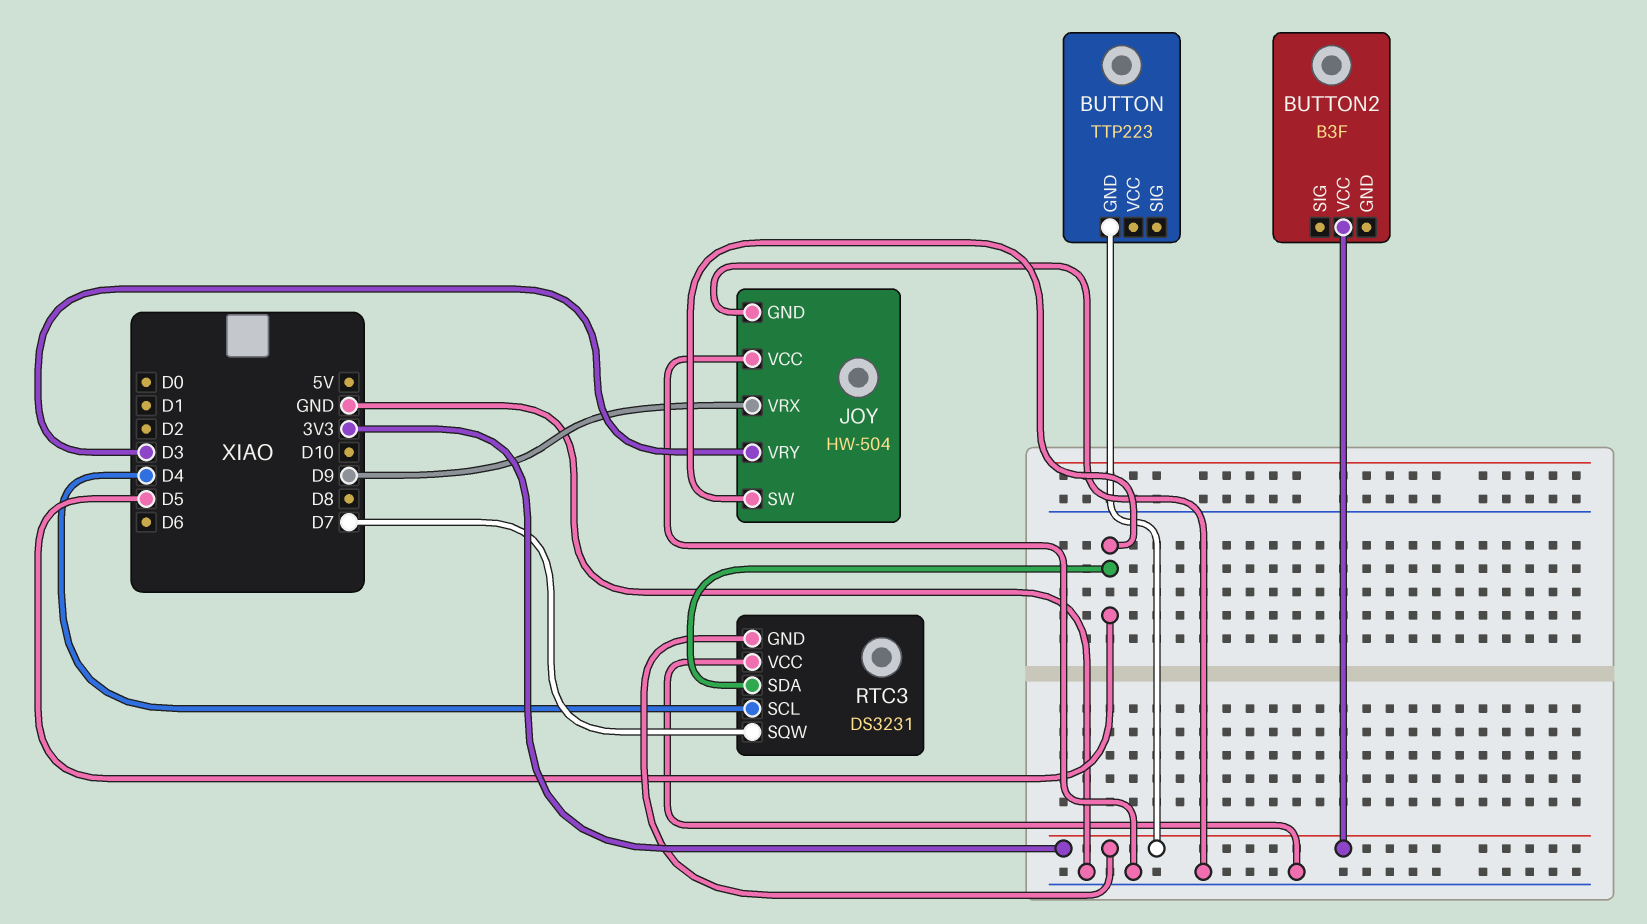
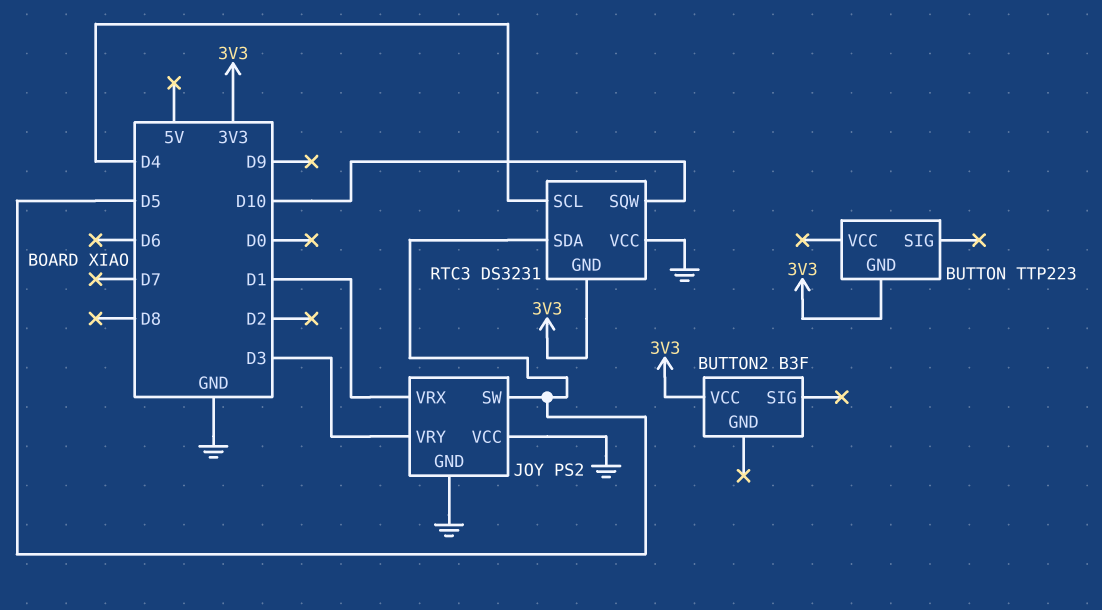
JOY: HW-504 -> PS2
JOY pin VRX: D9 -> D1
RTC3 pin SQW: D7 -> D10

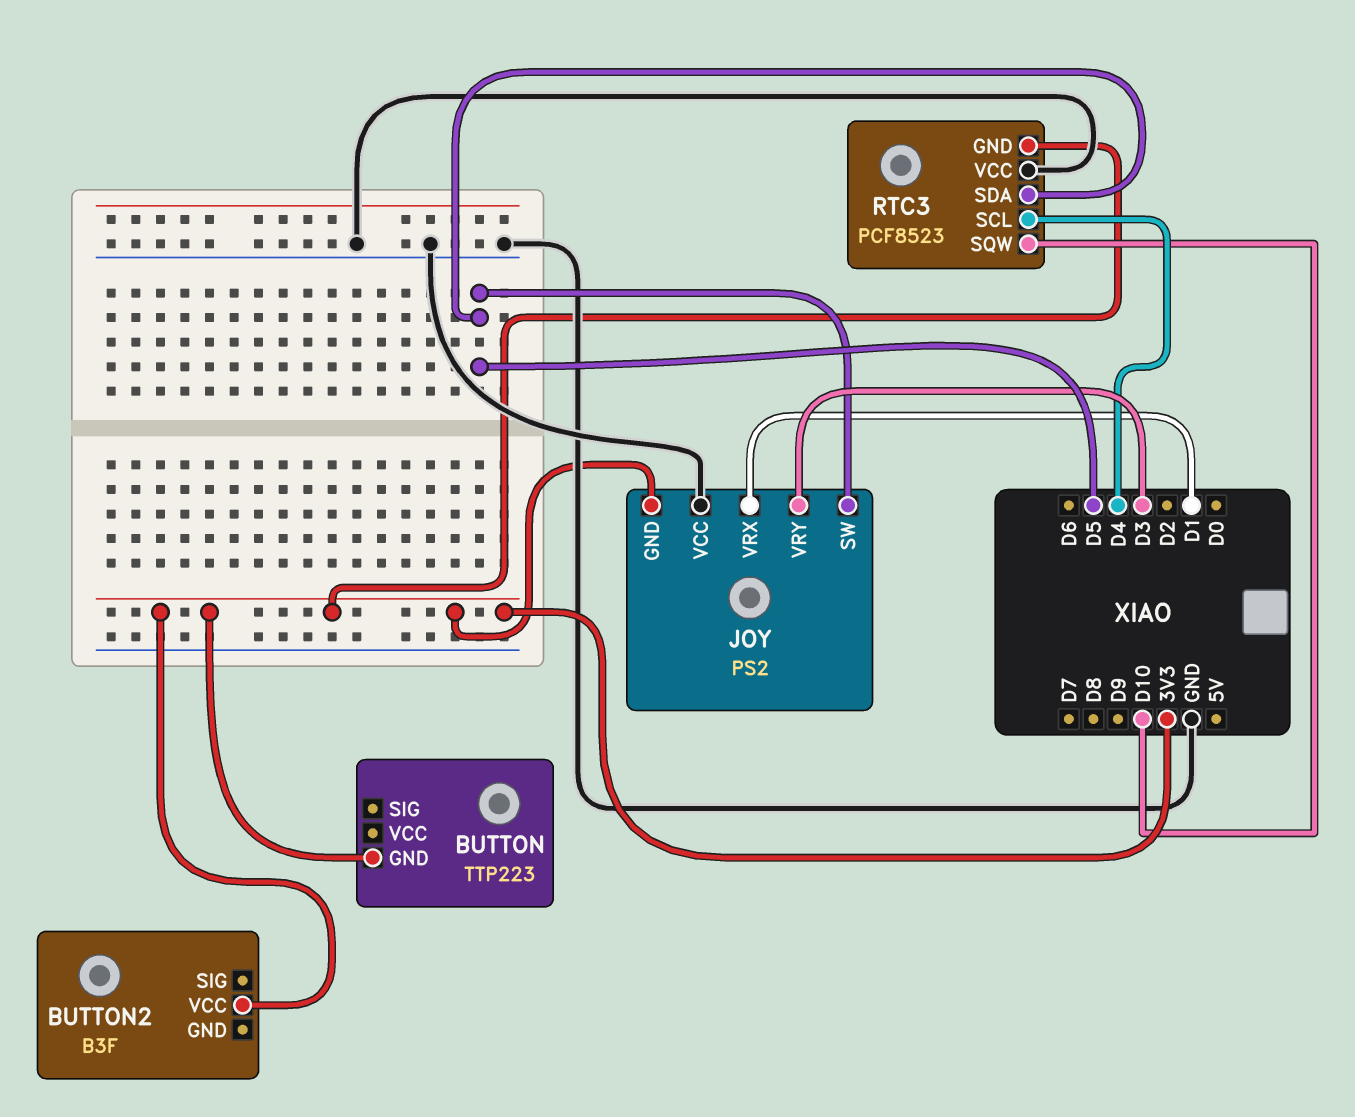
JOY pin GND: GND -> 3V3
RTC3: DS3231 -> PCF8523

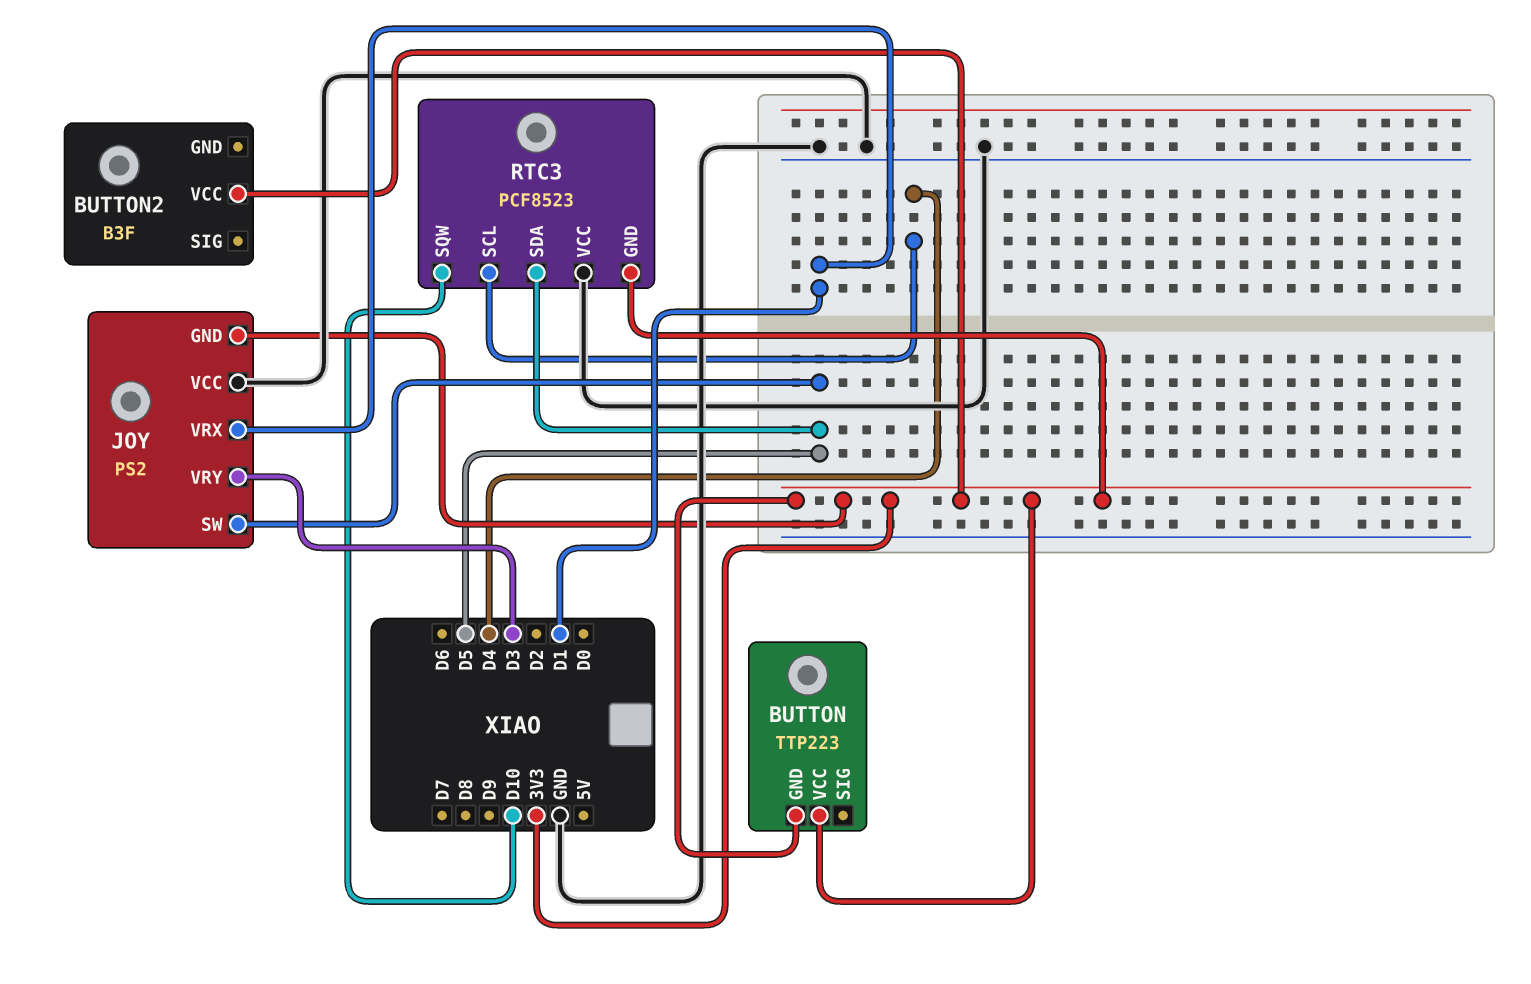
BUTTON pin VCC: none -> 3V3

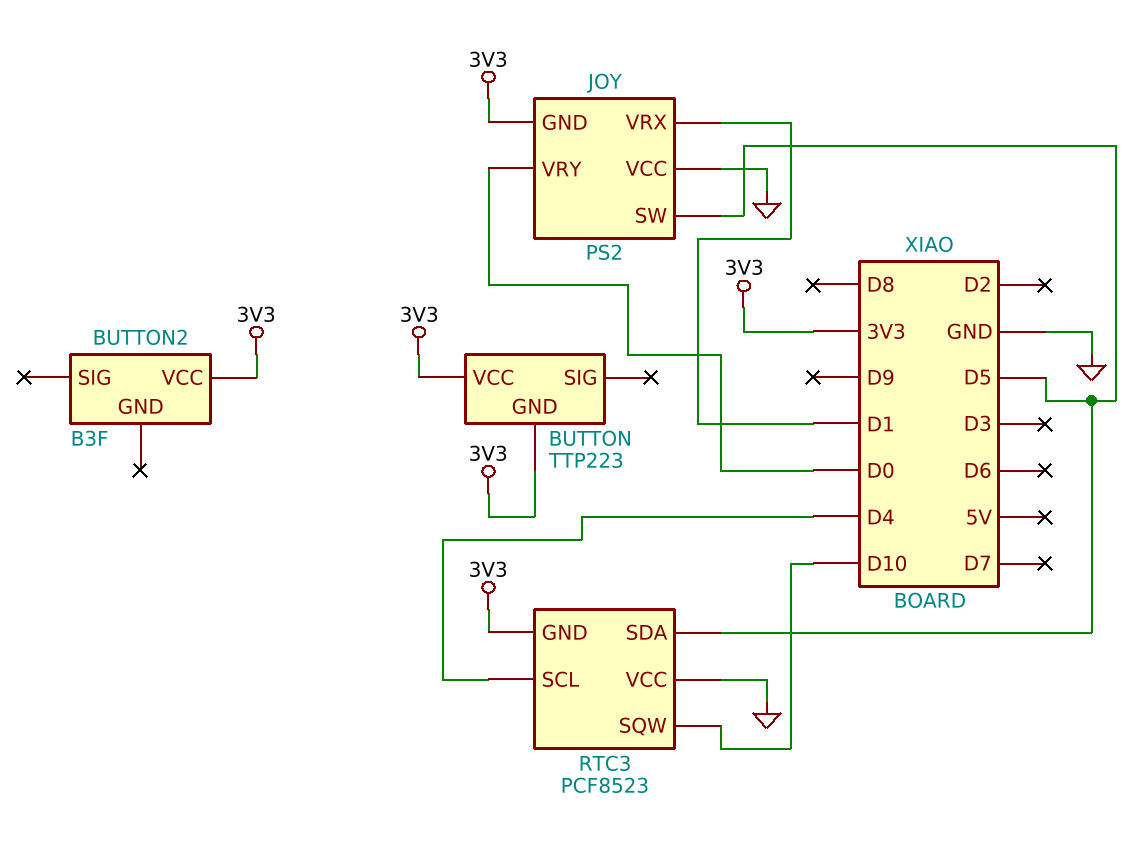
JOY pin VRY: D3 -> D0

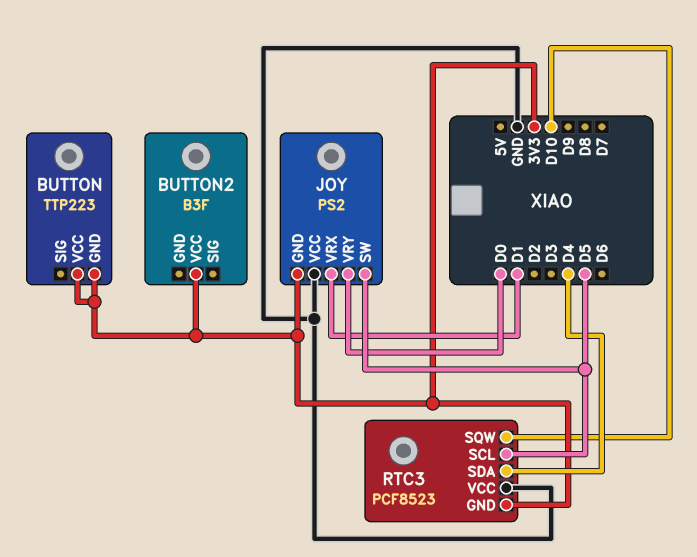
RTC3 pin SCL: D4 -> D5
RTC3 pin SDA: D5 -> D4

